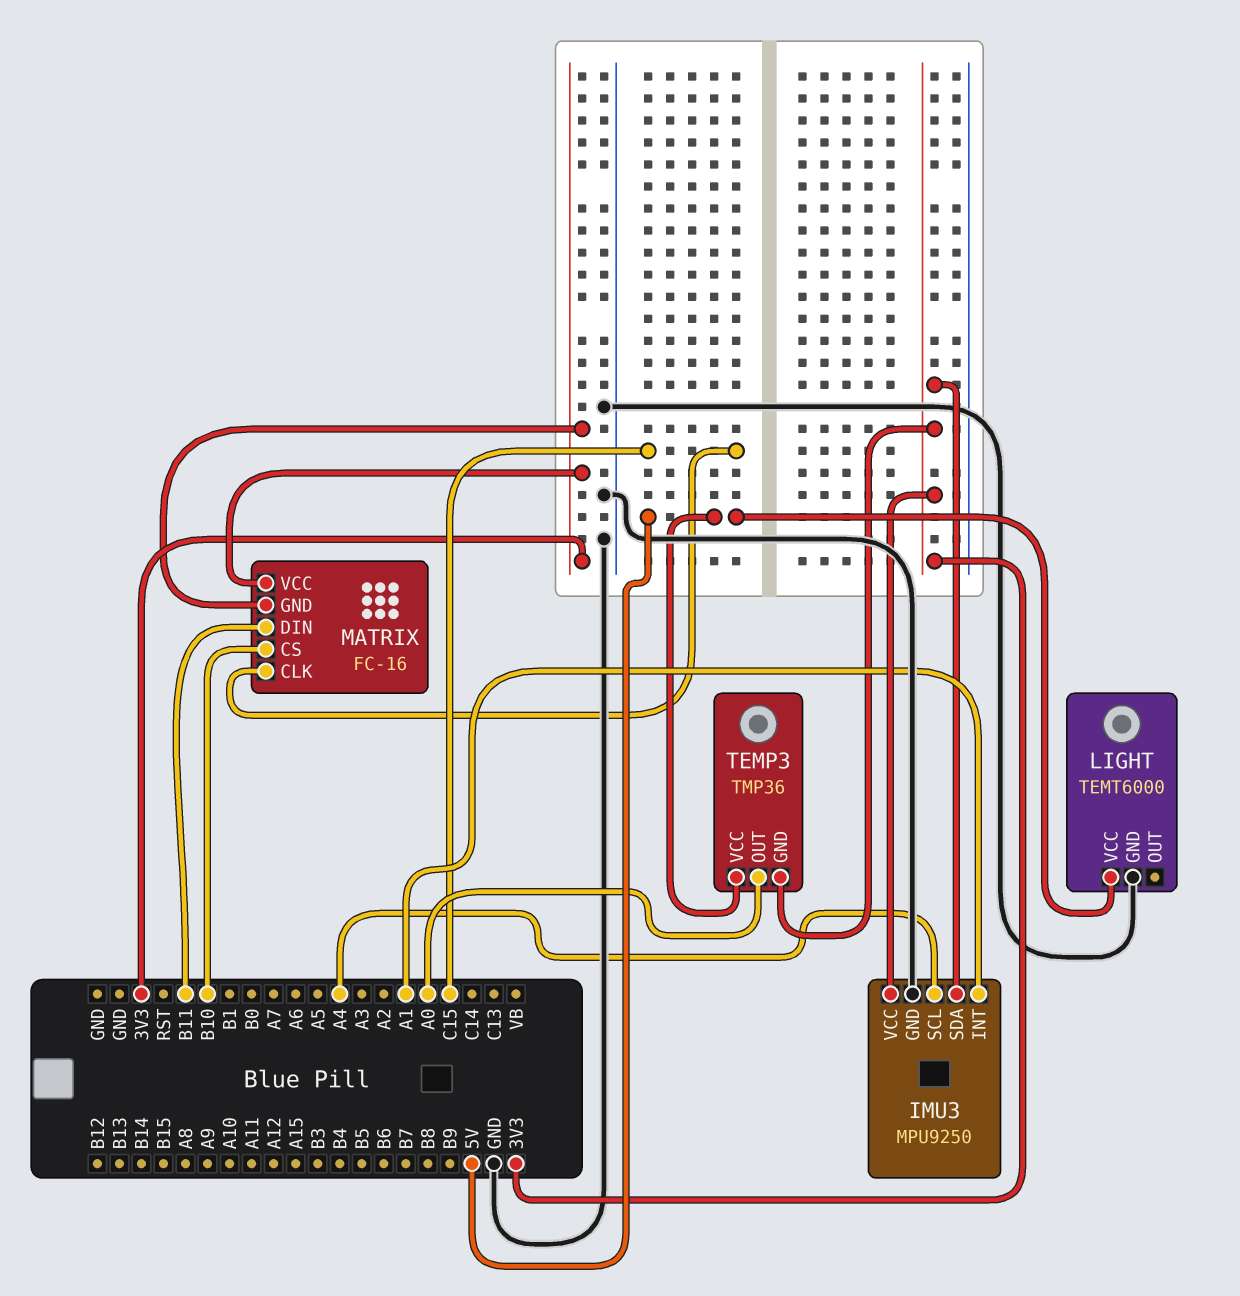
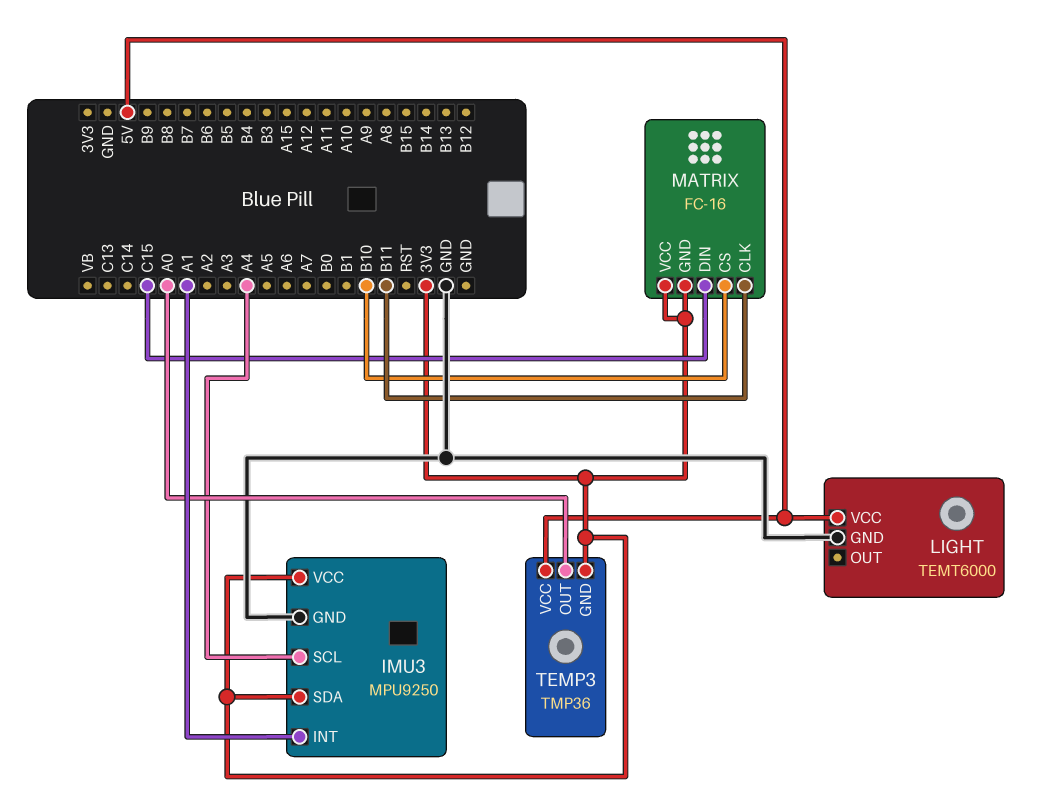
MATRIX pin CLK: C15 -> B11
MATRIX pin DIN: B11 -> C15

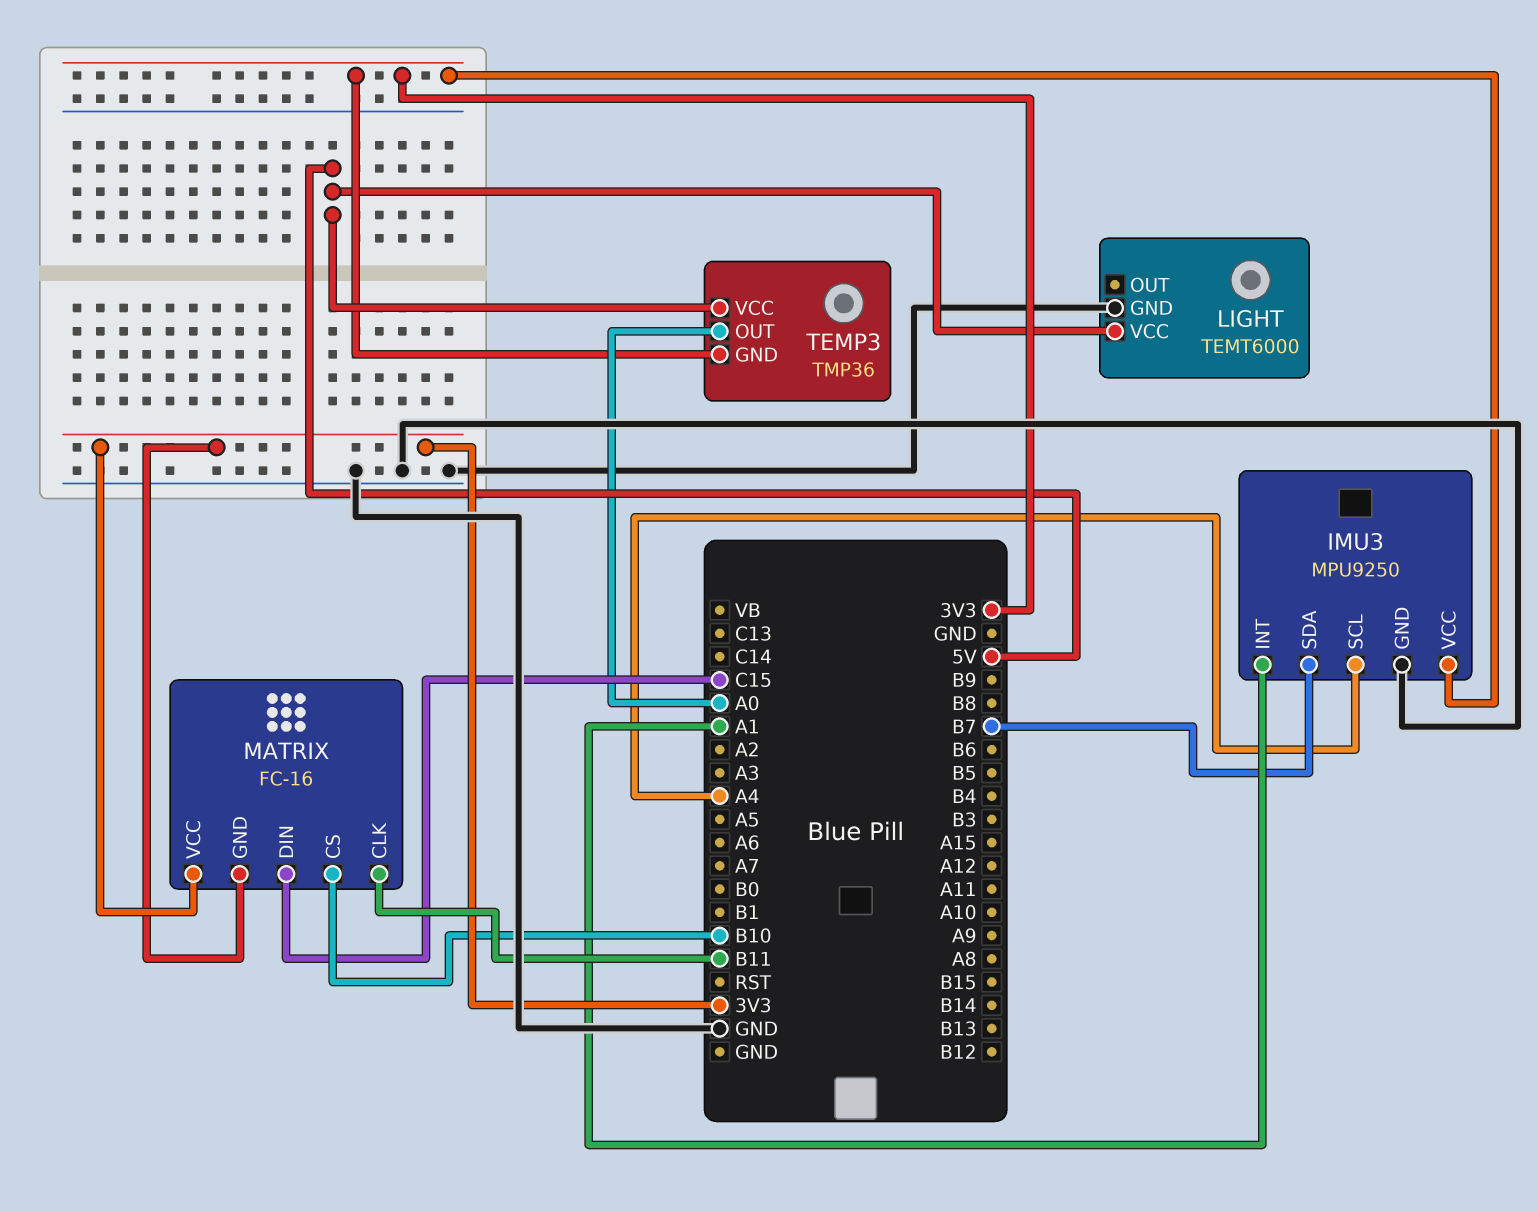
IMU3 pin SDA: 3V3 -> B7

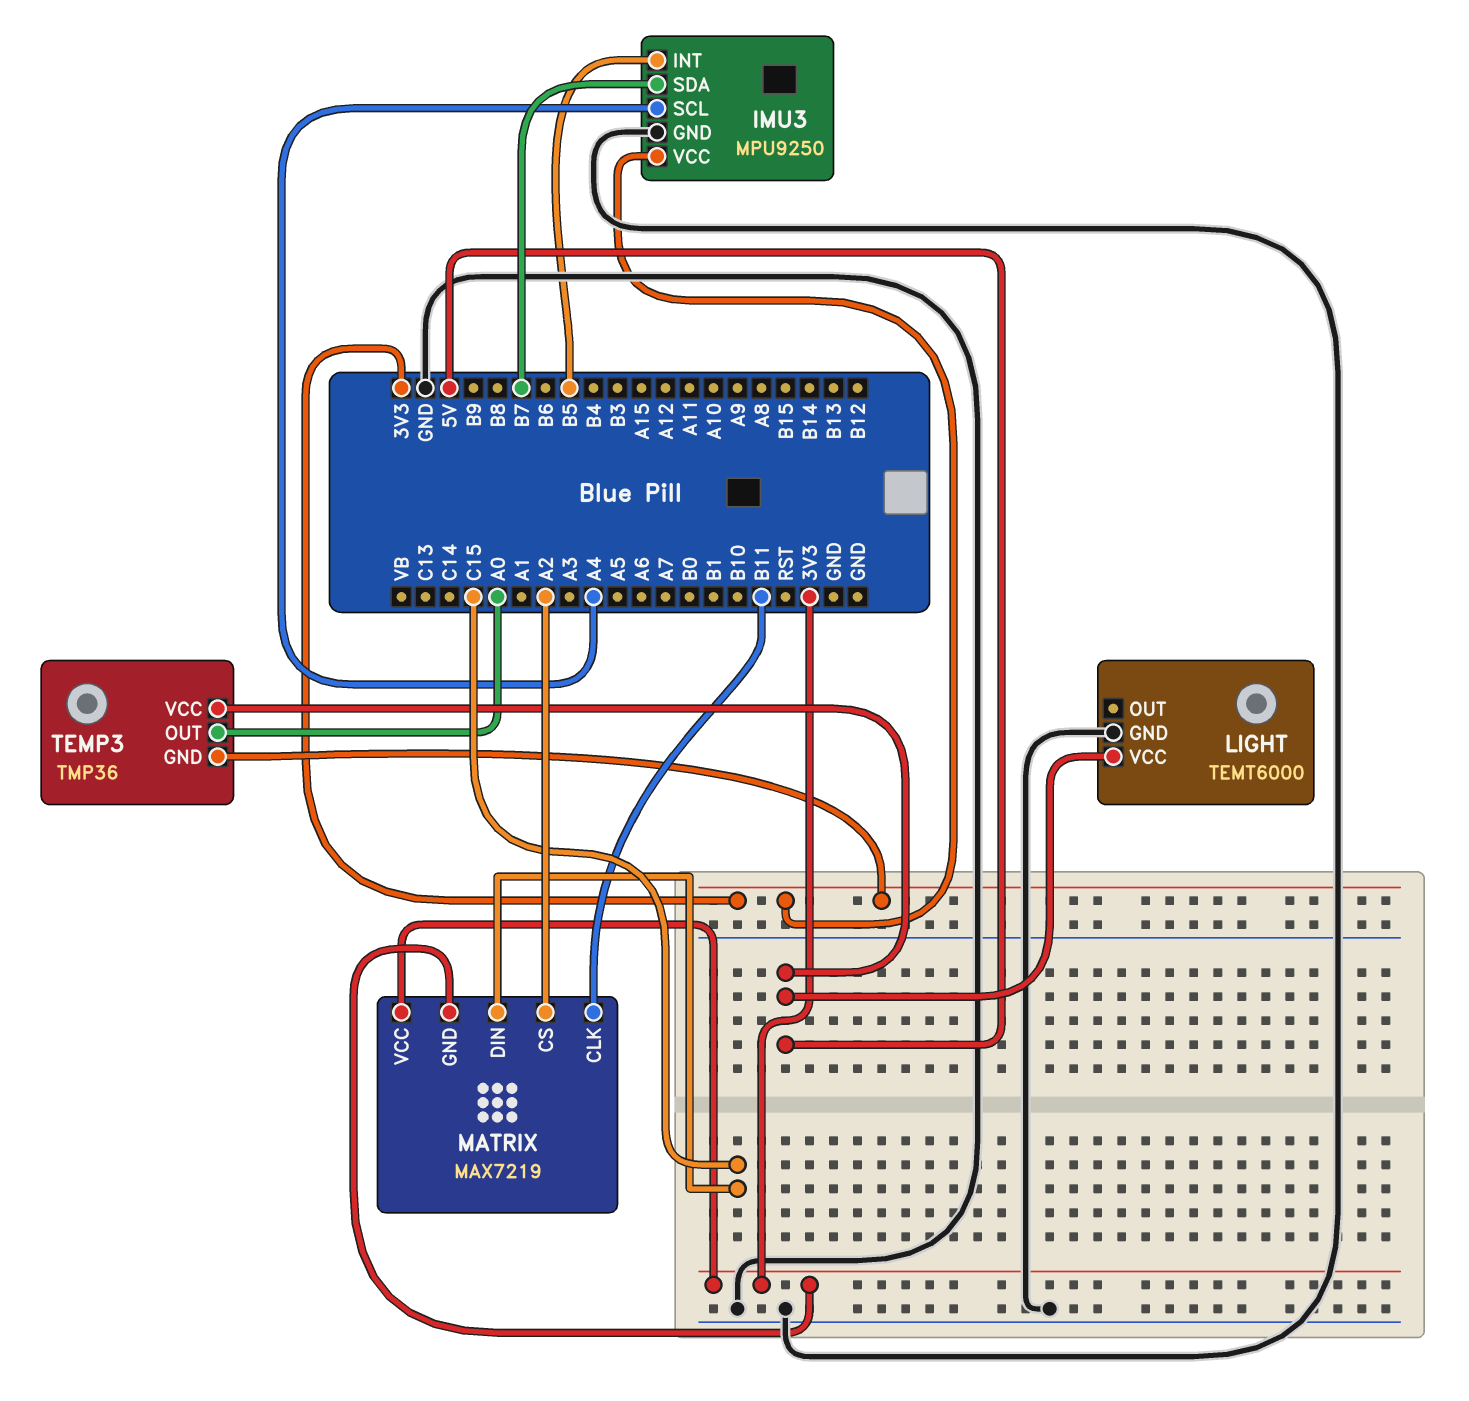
IMU3 pin INT: A1 -> B5
MATRIX: FC-16 -> MAX7219
MATRIX pin CS: B10 -> A2

